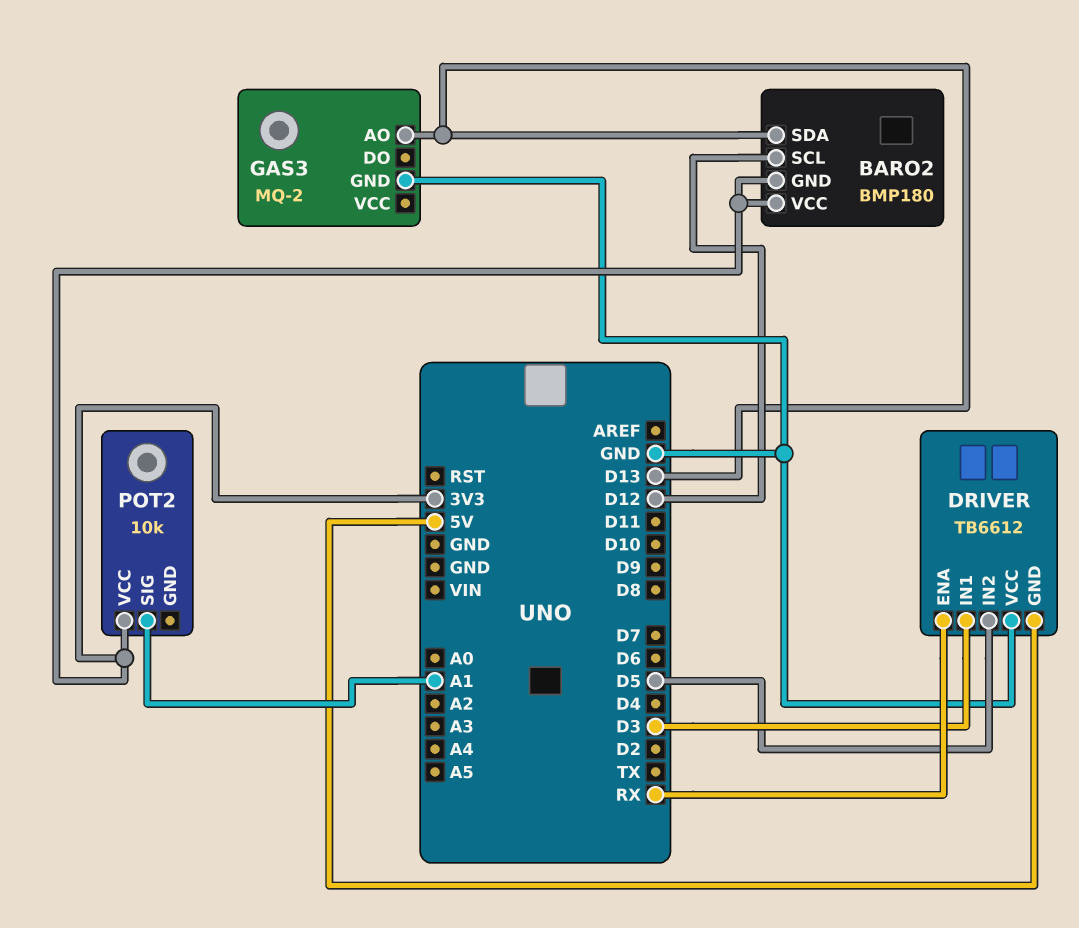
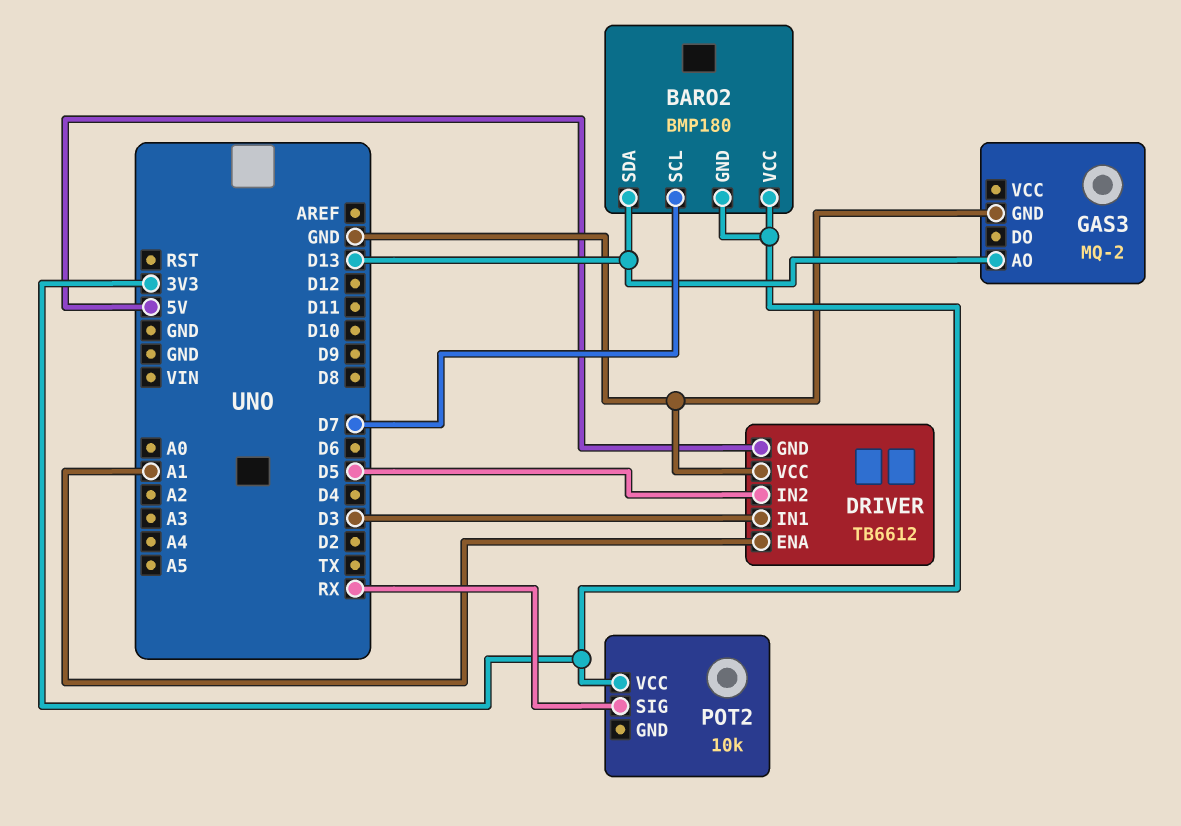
BARO2 pin SCL: D12 -> D7
DRIVER pin ENA: RX -> A1
POT2 pin SIG: A1 -> RX

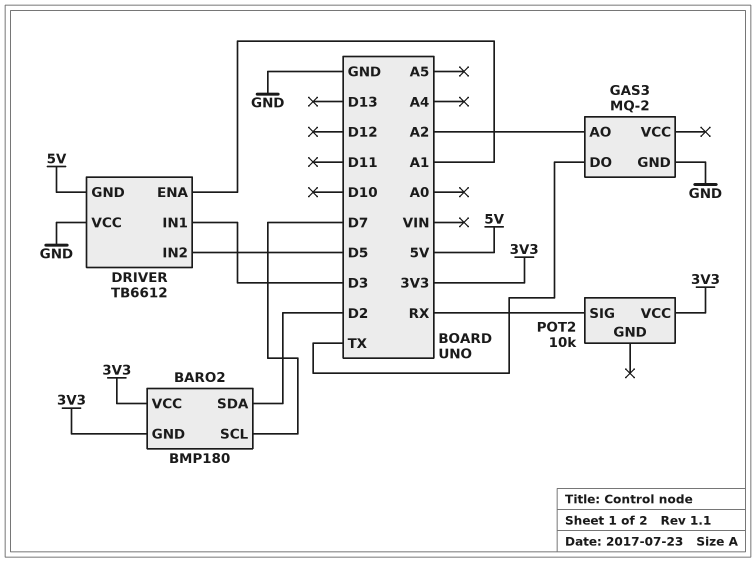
BARO2 pin SDA: D13 -> D2
GAS3 pin AO: D13 -> A2
GAS3 pin DO: none -> TX

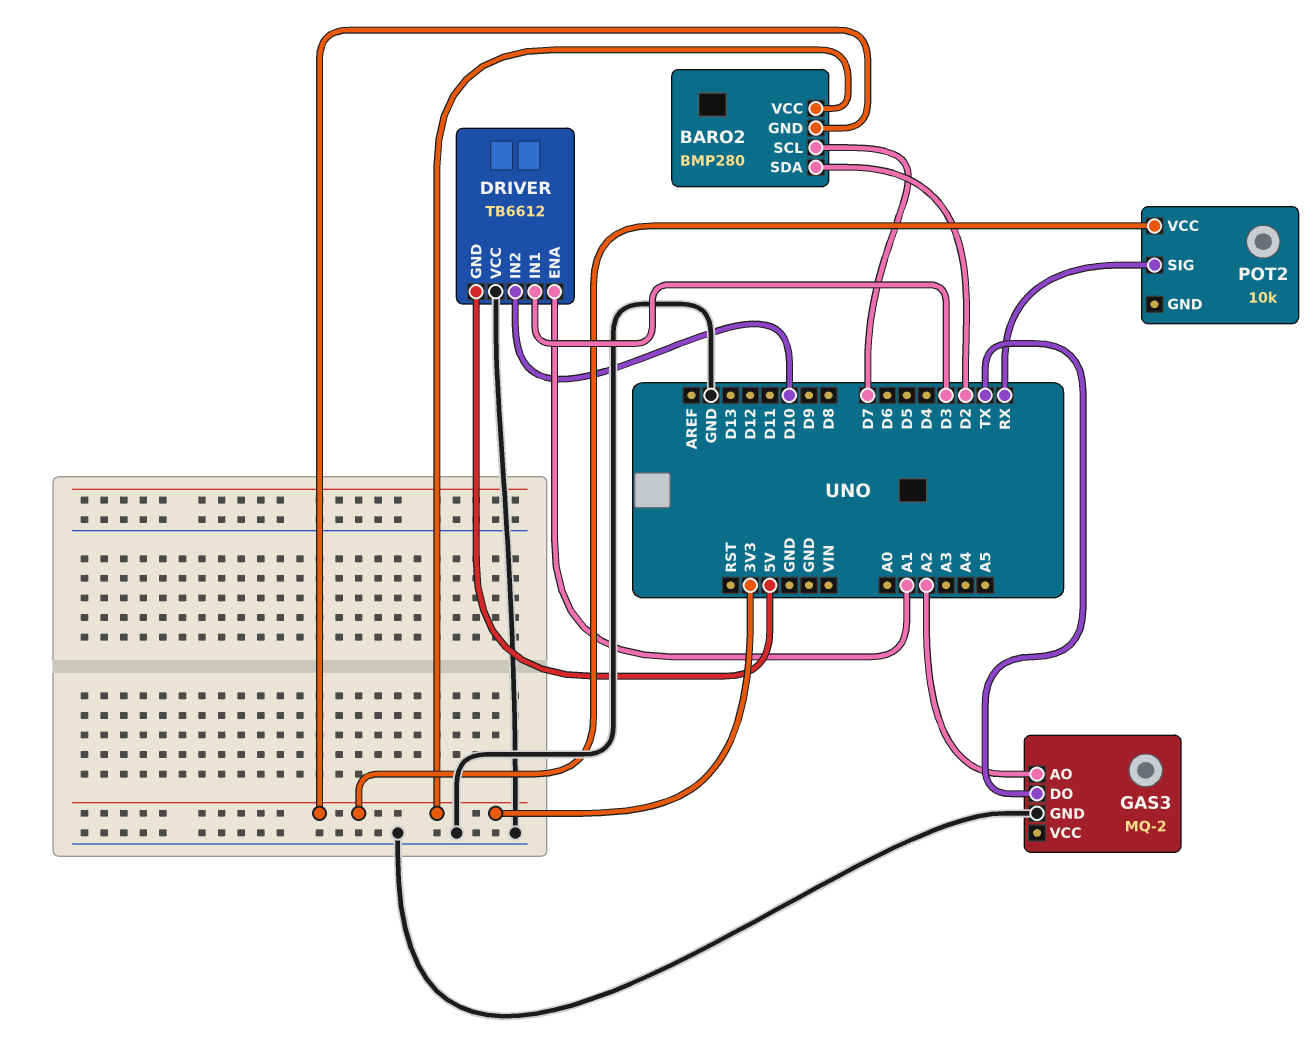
BARO2: BMP180 -> BMP280
DRIVER pin IN2: D5 -> D10

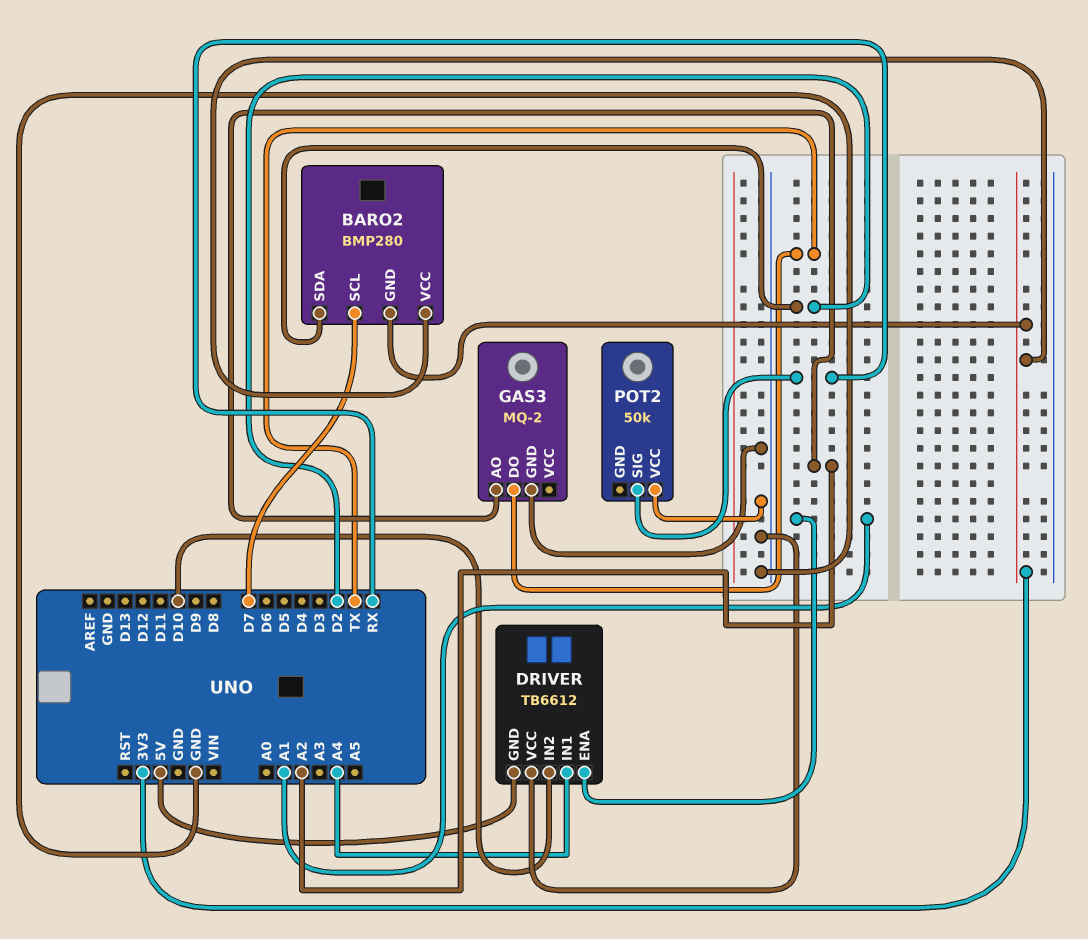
DRIVER pin IN1: D3 -> A4
POT2: 10k -> 50k
POT2 pin VCC: 3V3 -> GND

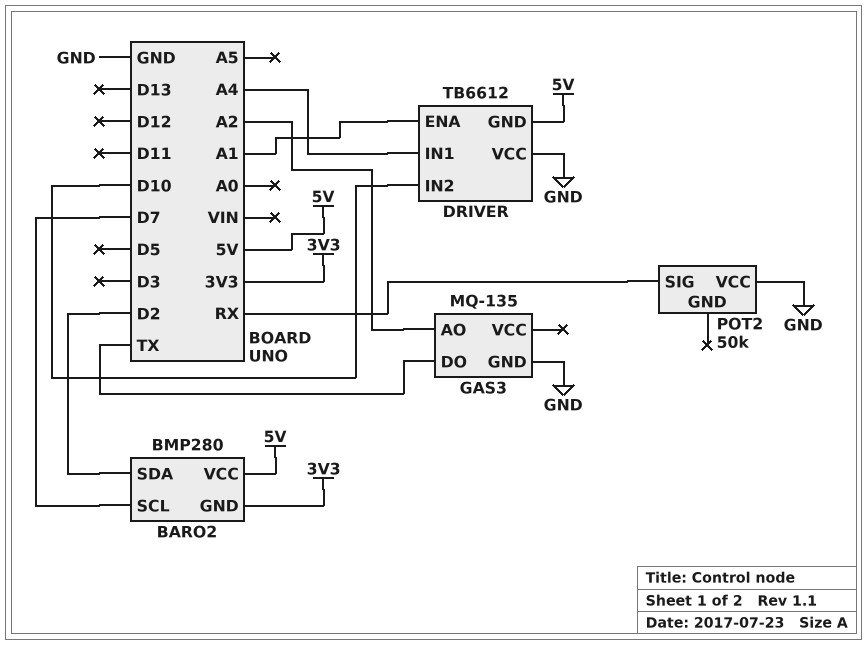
BARO2 pin VCC: 3V3 -> 5V
GAS3: MQ-2 -> MQ-135

